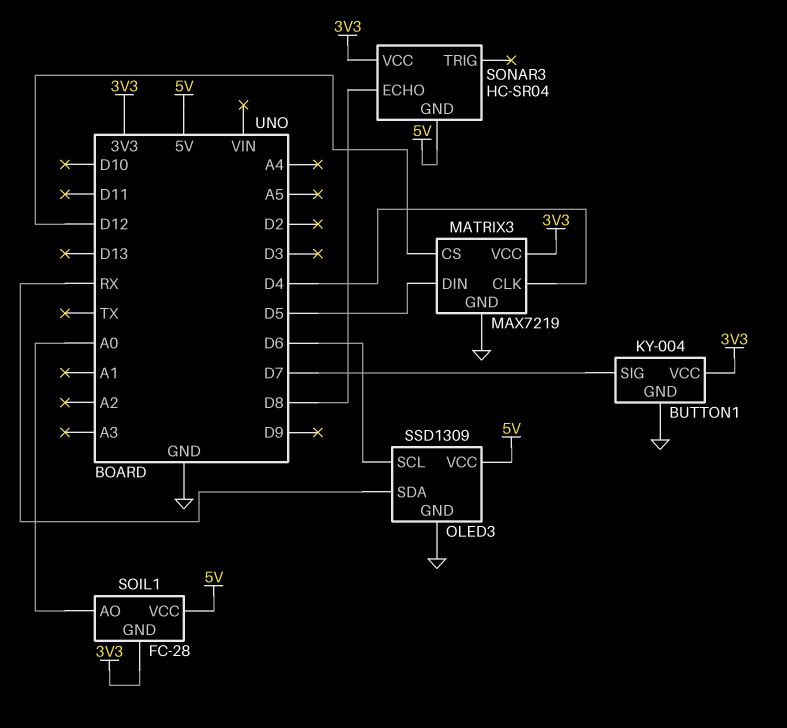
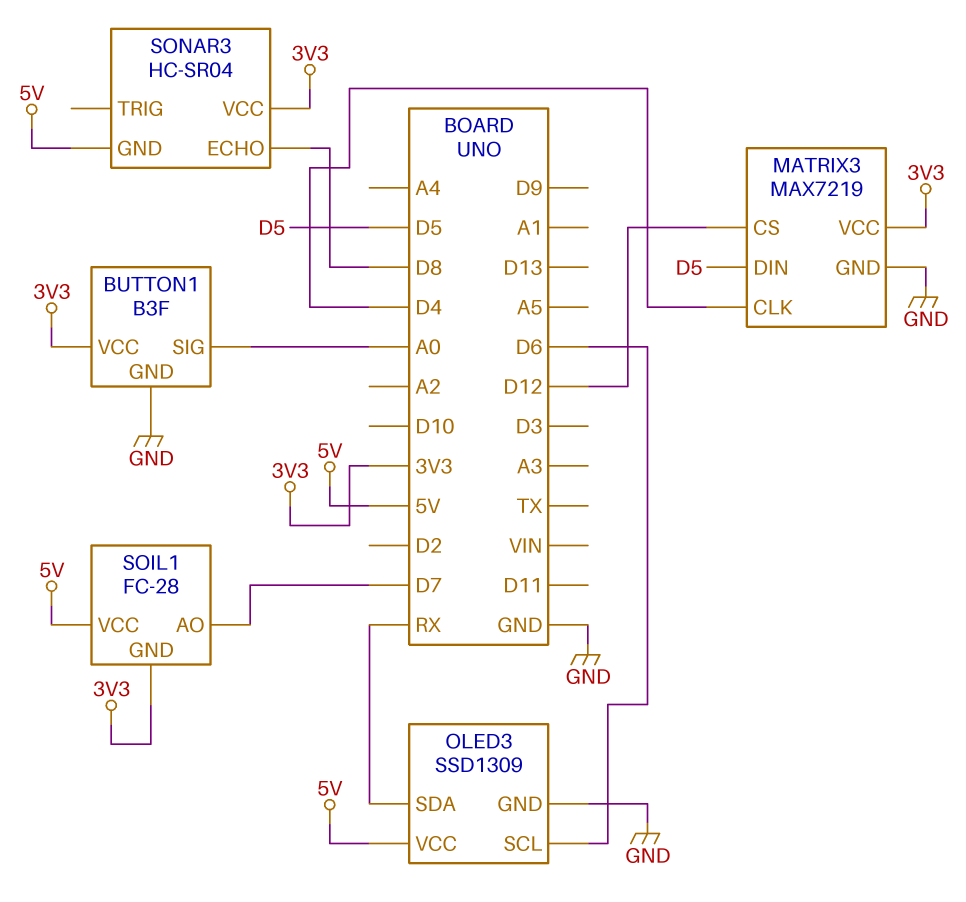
BUTTON1: KY-004 -> B3F
BUTTON1 pin SIG: D7 -> A0
SOIL1 pin AO: A0 -> D7

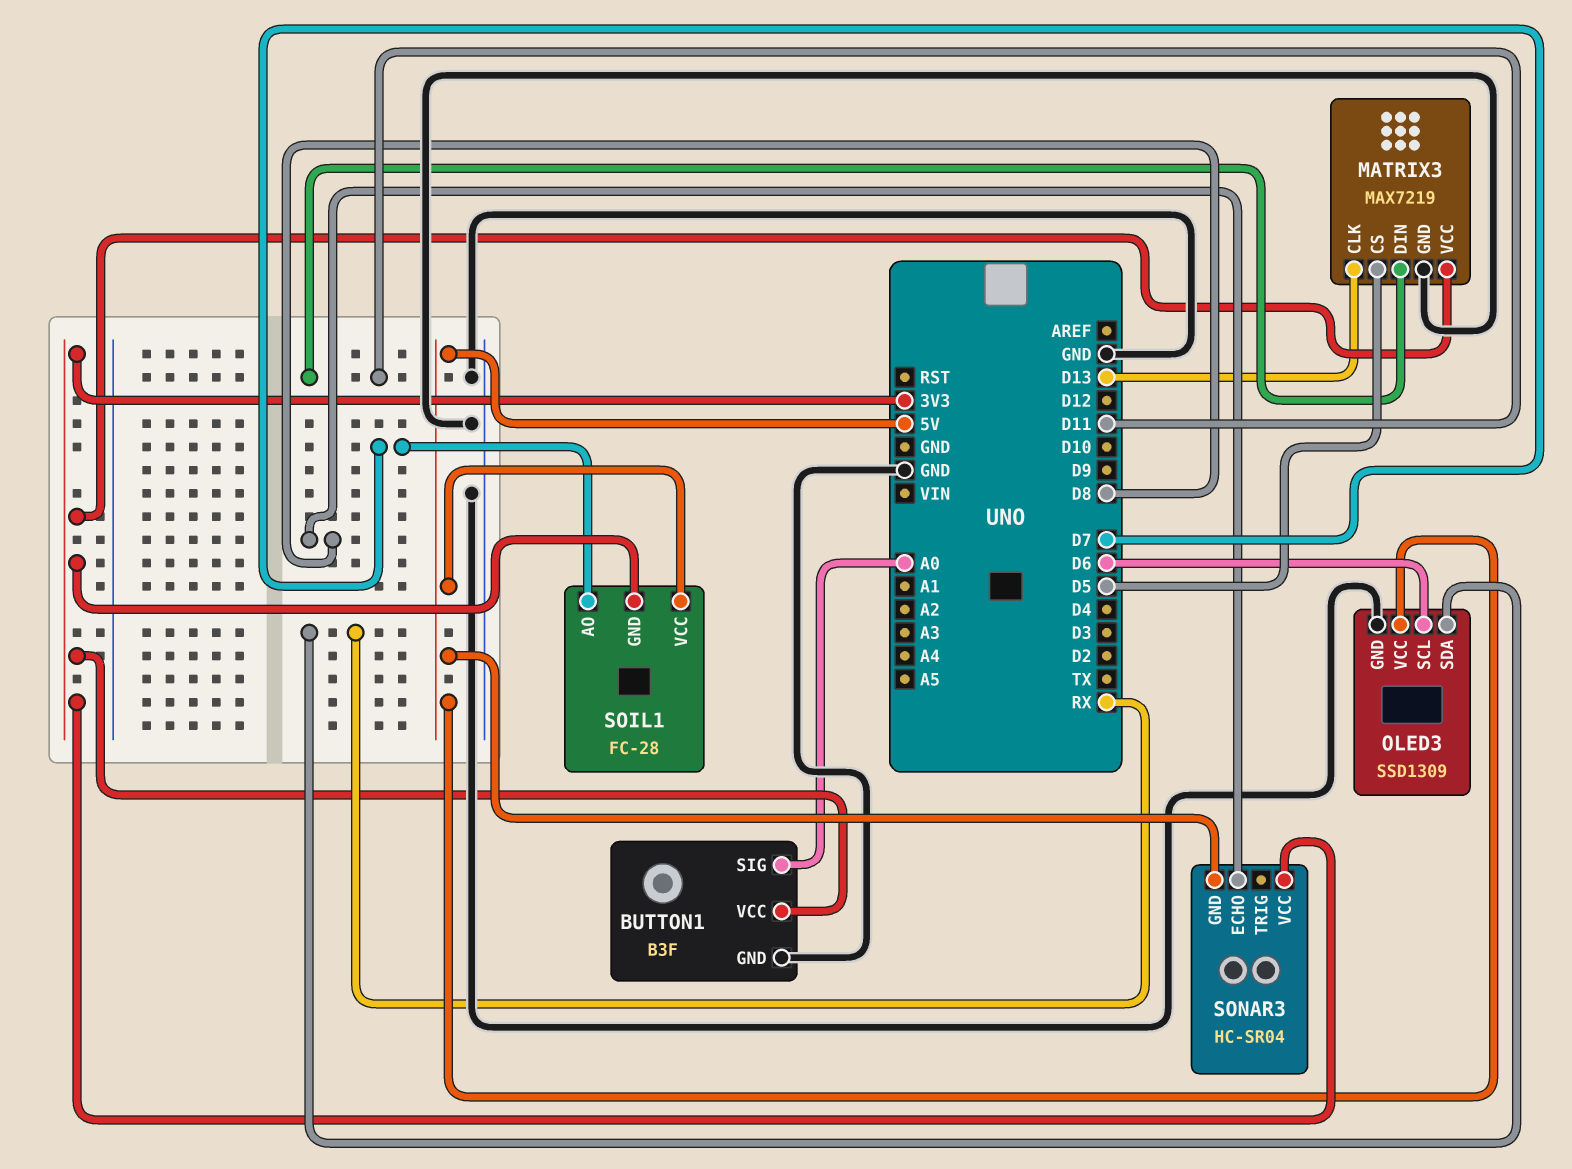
MATRIX3 pin CLK: D4 -> D13
MATRIX3 pin CS: D12 -> D5
MATRIX3 pin DIN: D5 -> D11

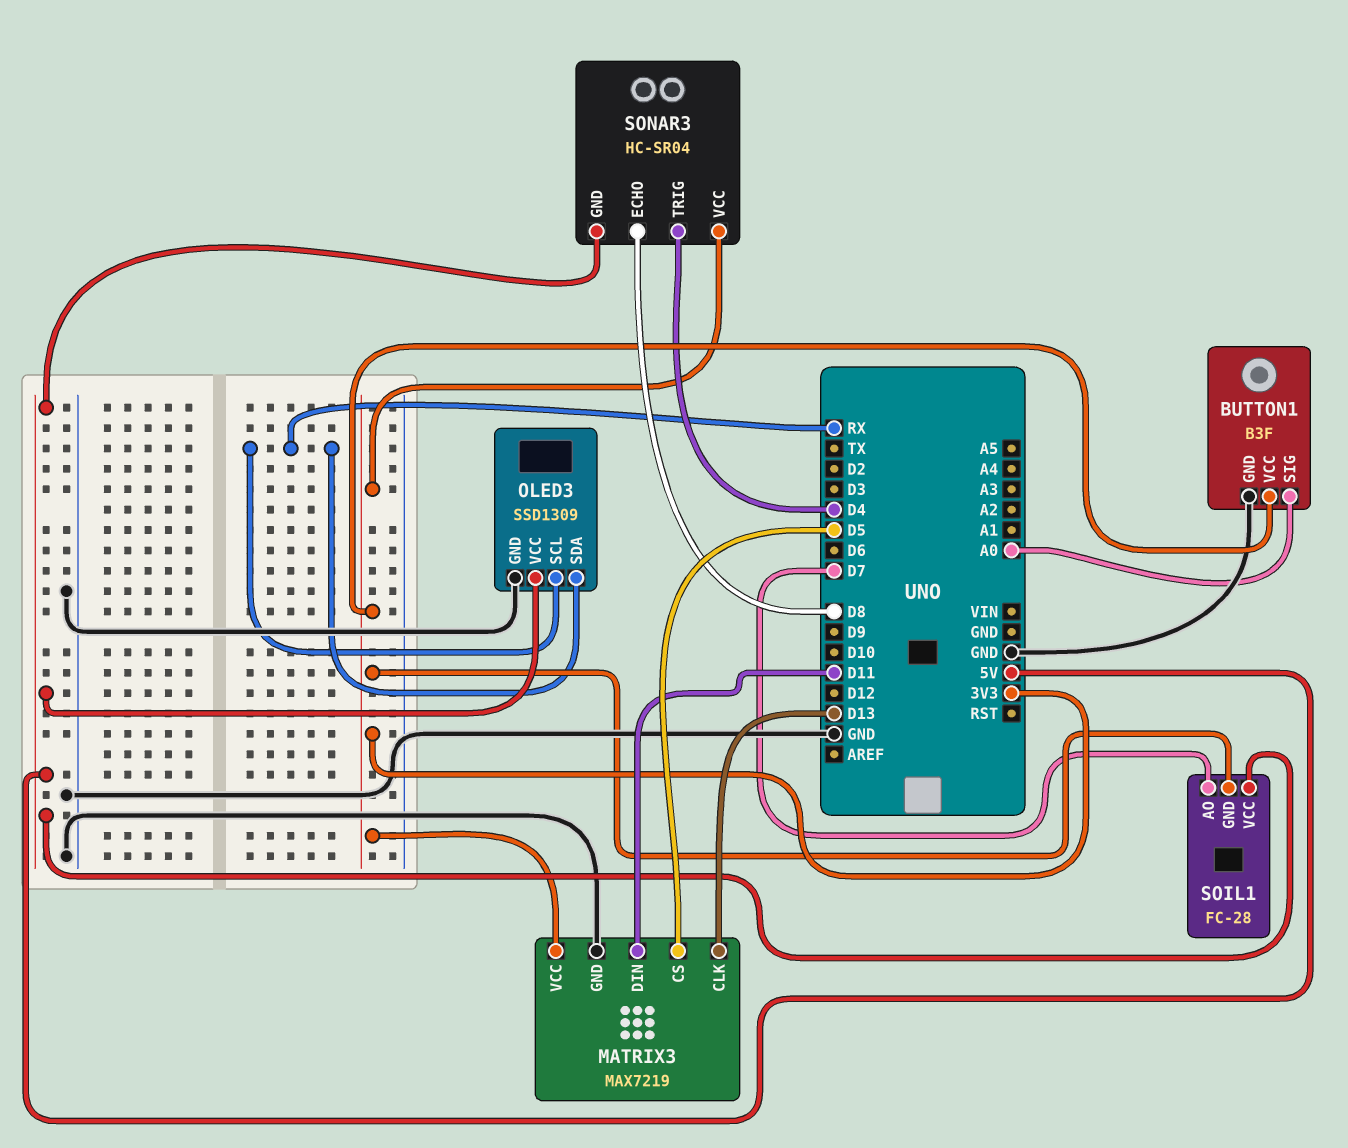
OLED3 pin SCL: D6 -> RX
SONAR3 pin TRIG: none -> D4

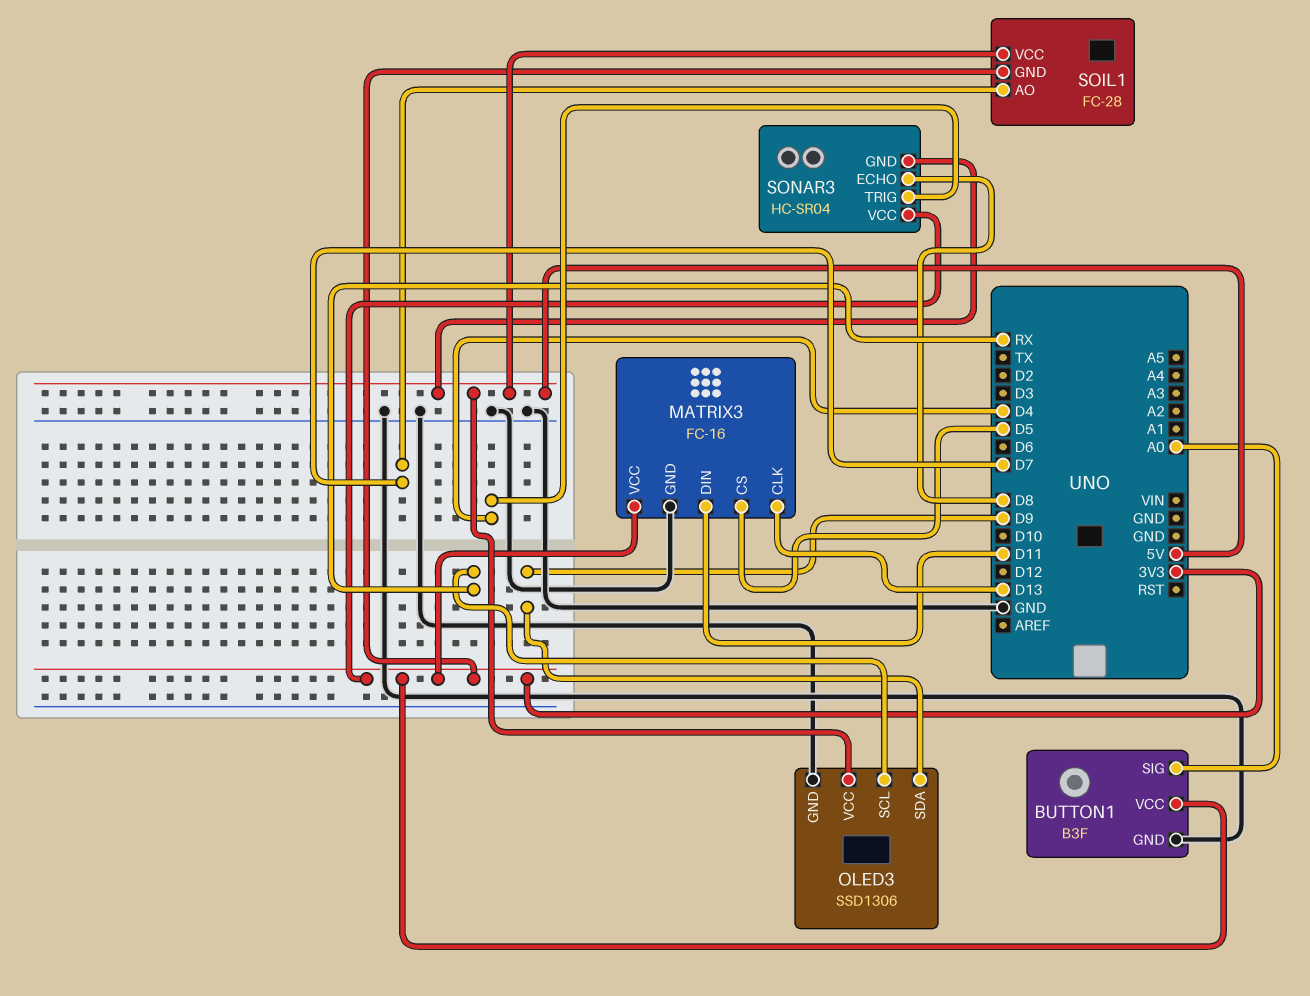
MATRIX3: MAX7219 -> FC-16
OLED3: SSD1309 -> SSD1306
OLED3 pin SDA: RX -> D9

